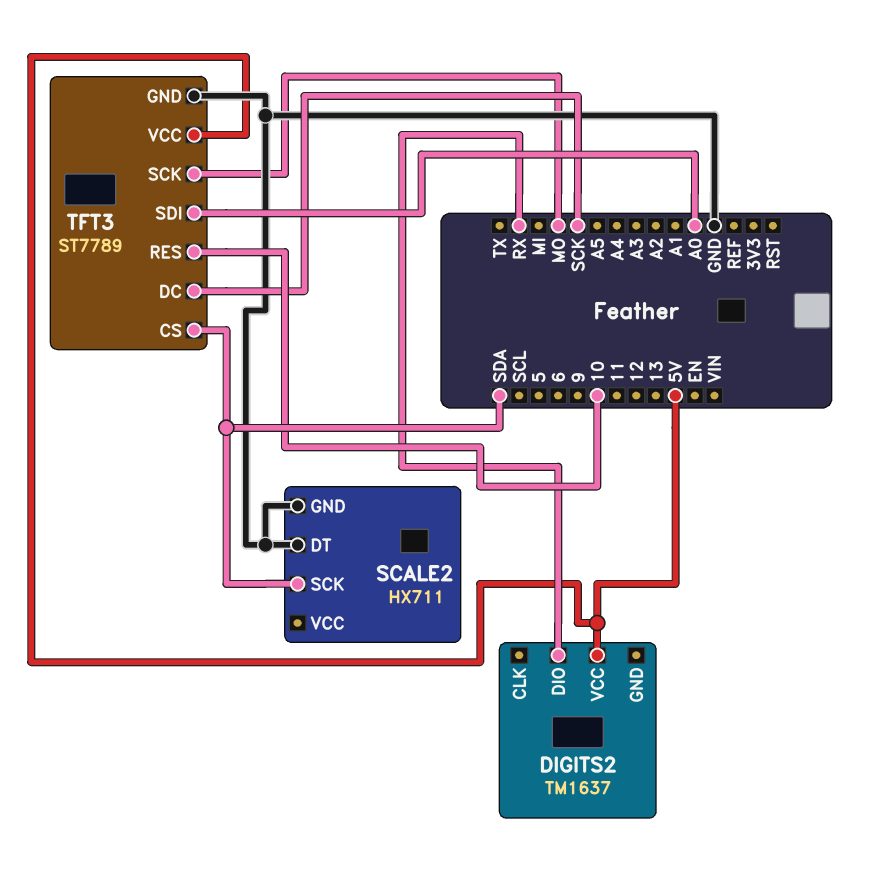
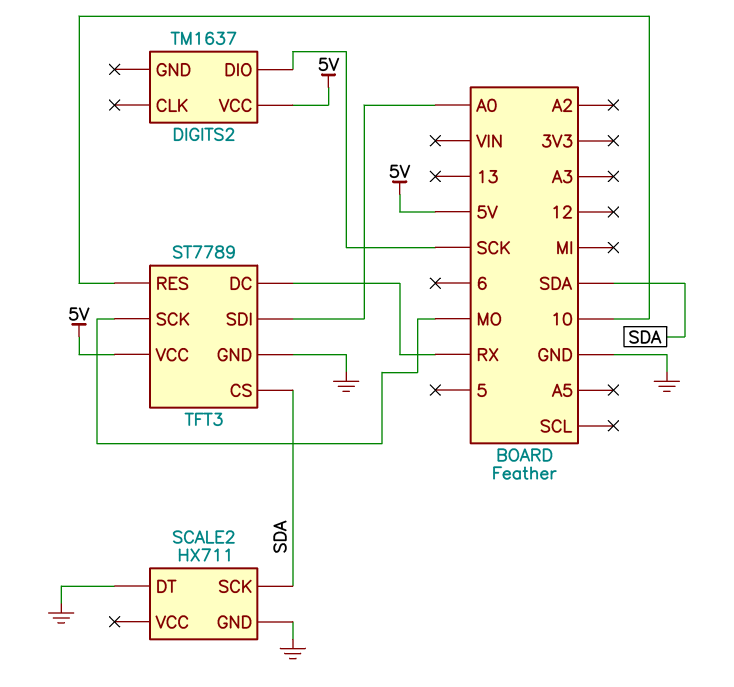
DIGITS2 pin DIO: RX -> SCK
TFT3 pin DC: SCK -> RX

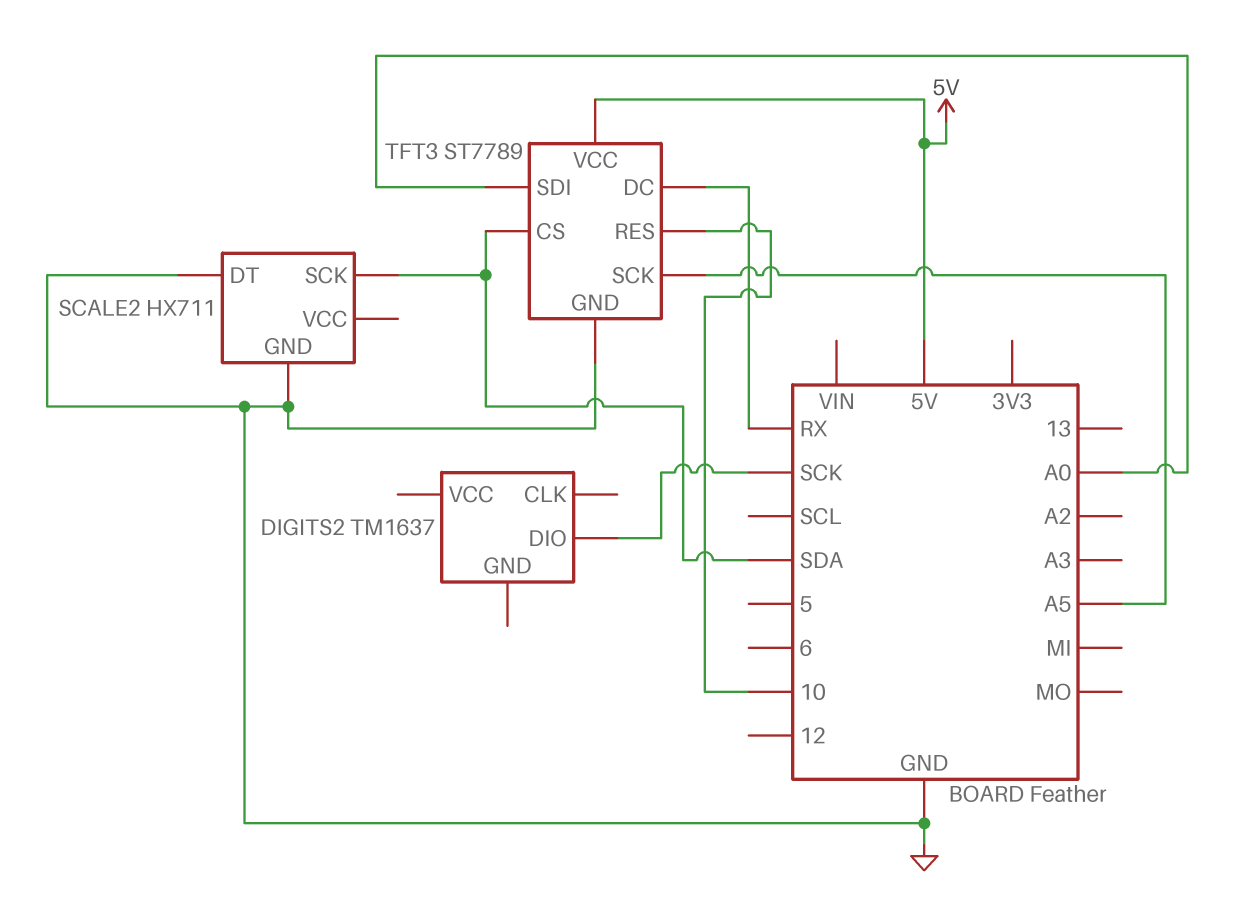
DIGITS2 pin VCC: 5V -> none
TFT3 pin SCK: MO -> A5

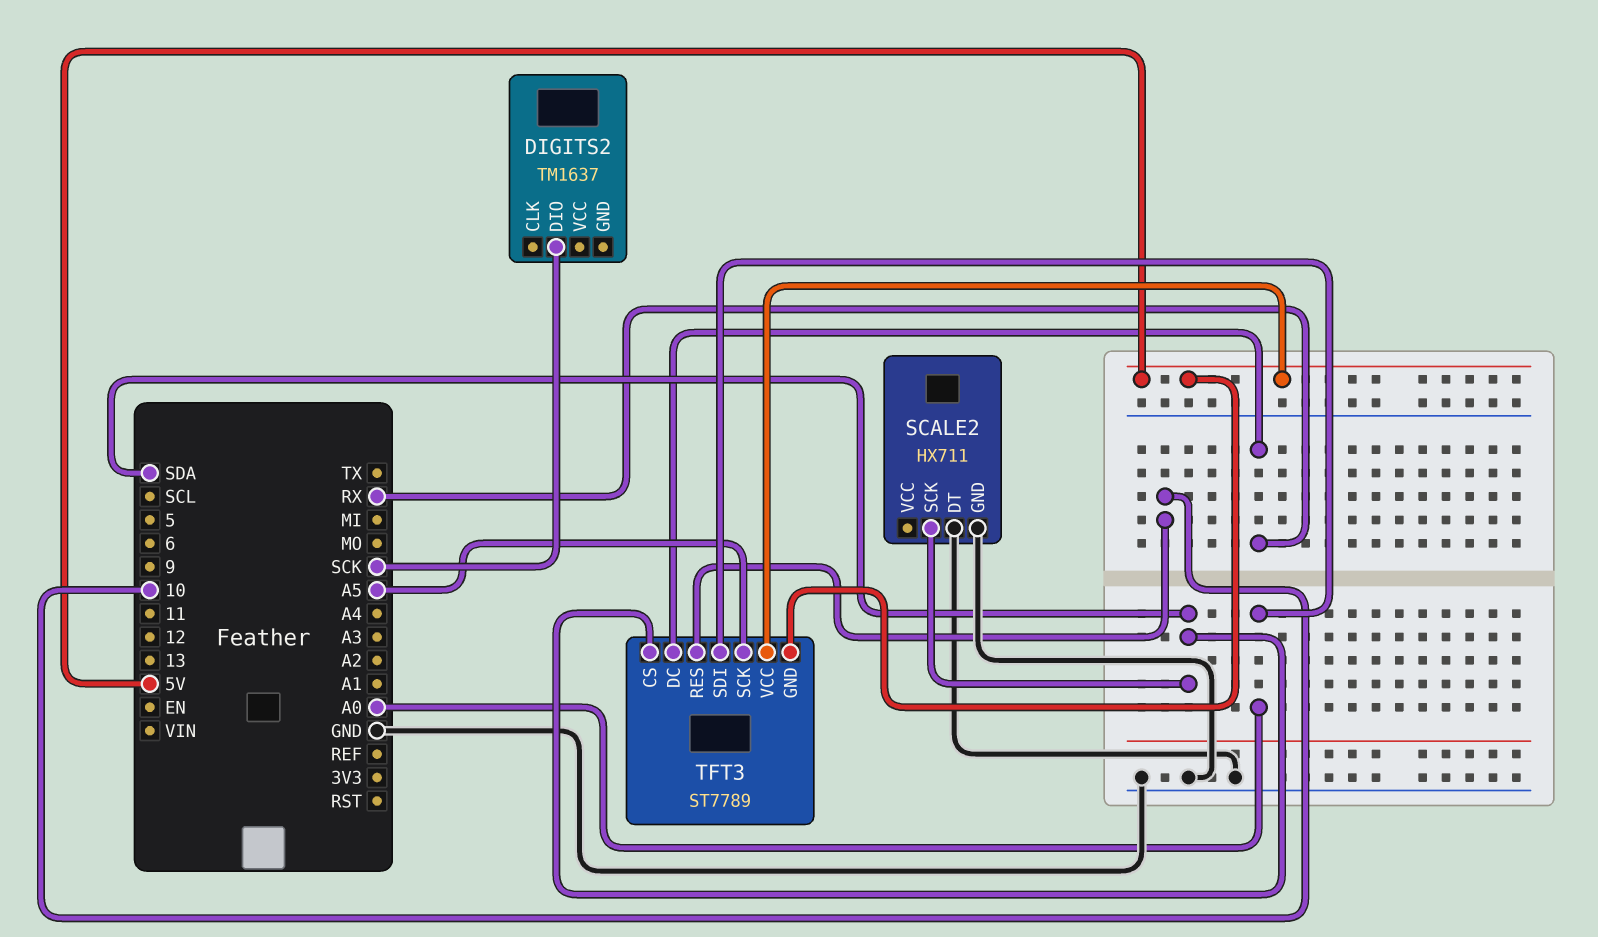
TFT3 pin GND: GND -> 5V

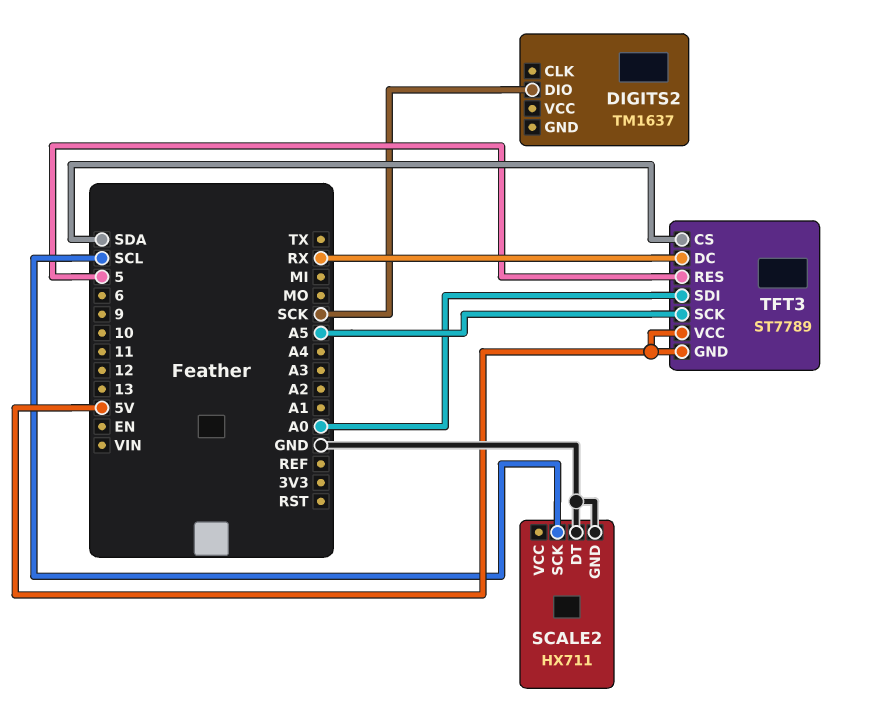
SCALE2 pin SCK: SDA -> SCL
TFT3 pin RES: 10 -> 5

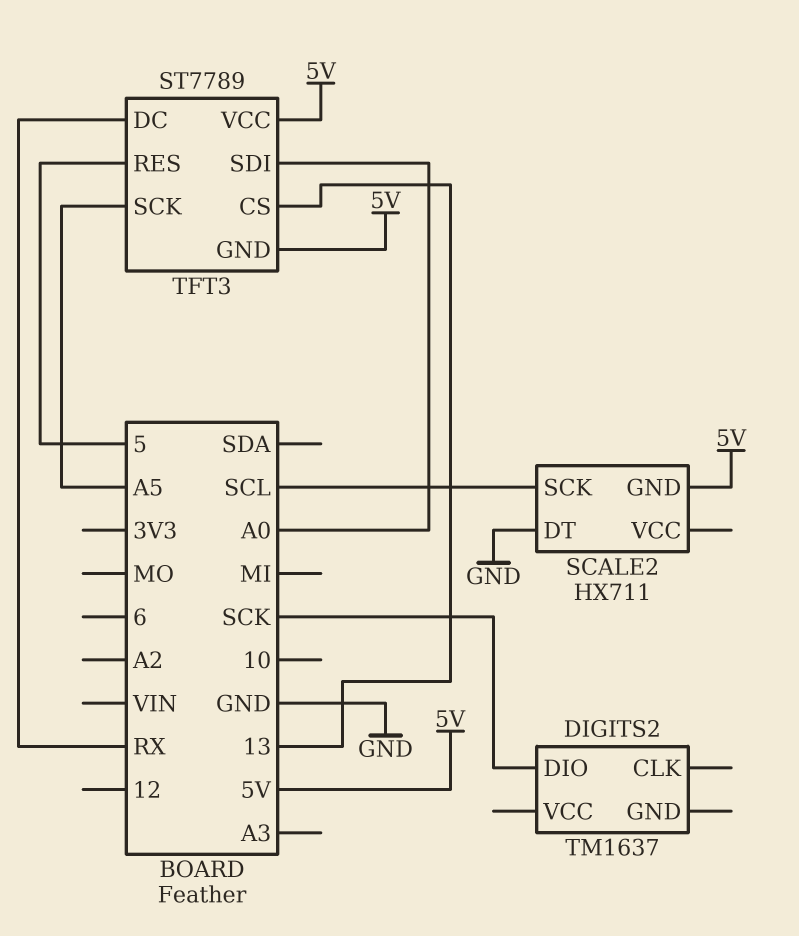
SCALE2 pin GND: GND -> 5V
TFT3 pin CS: SDA -> 13

